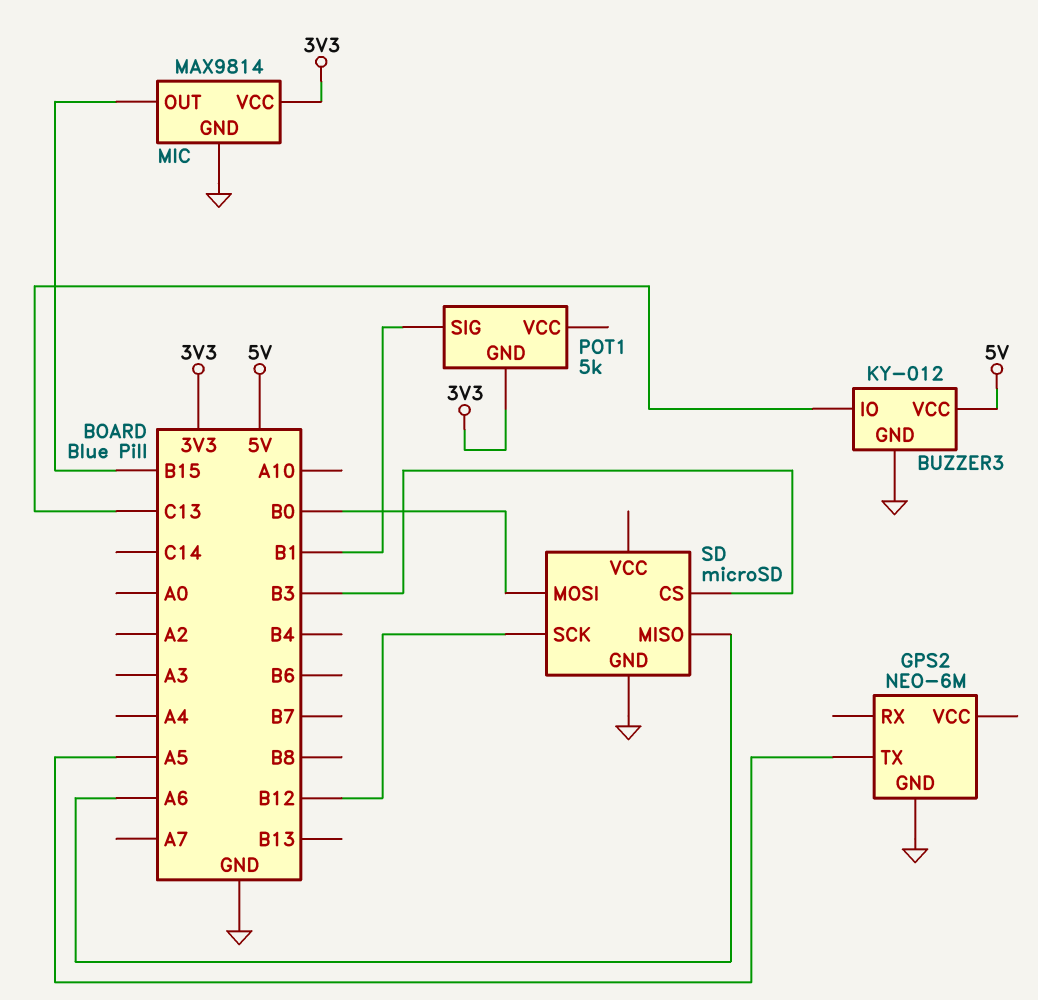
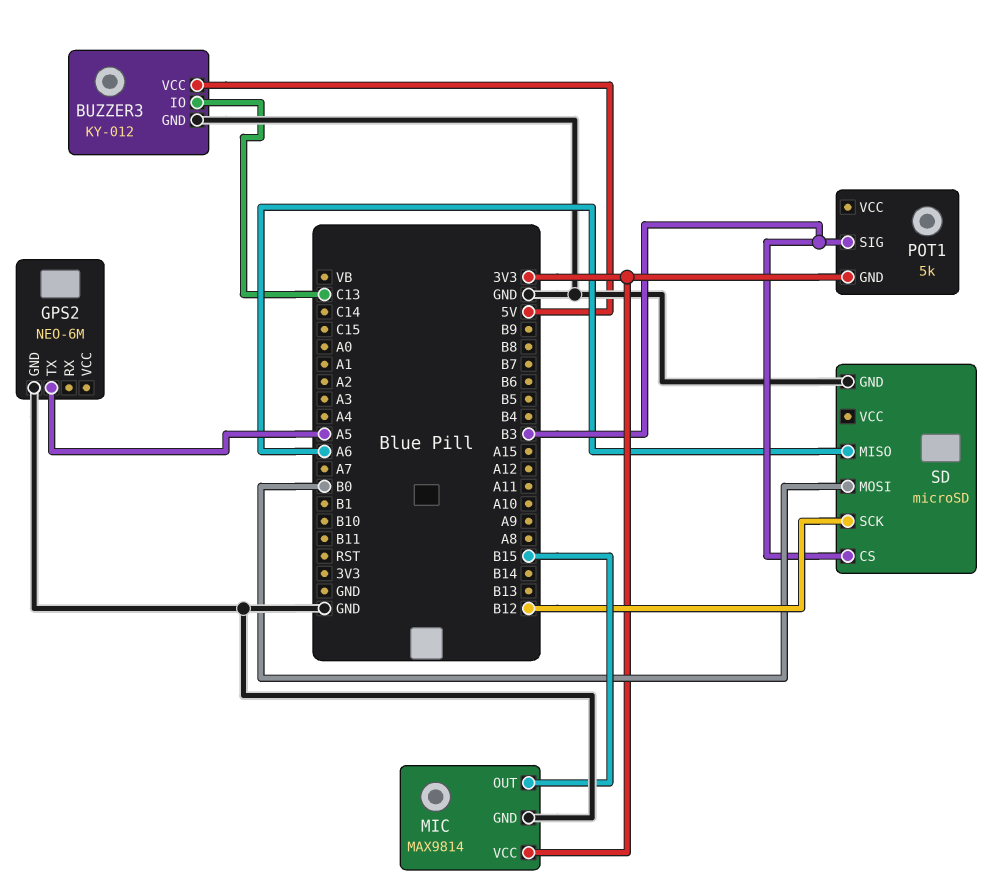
POT1 pin SIG: B1 -> B3

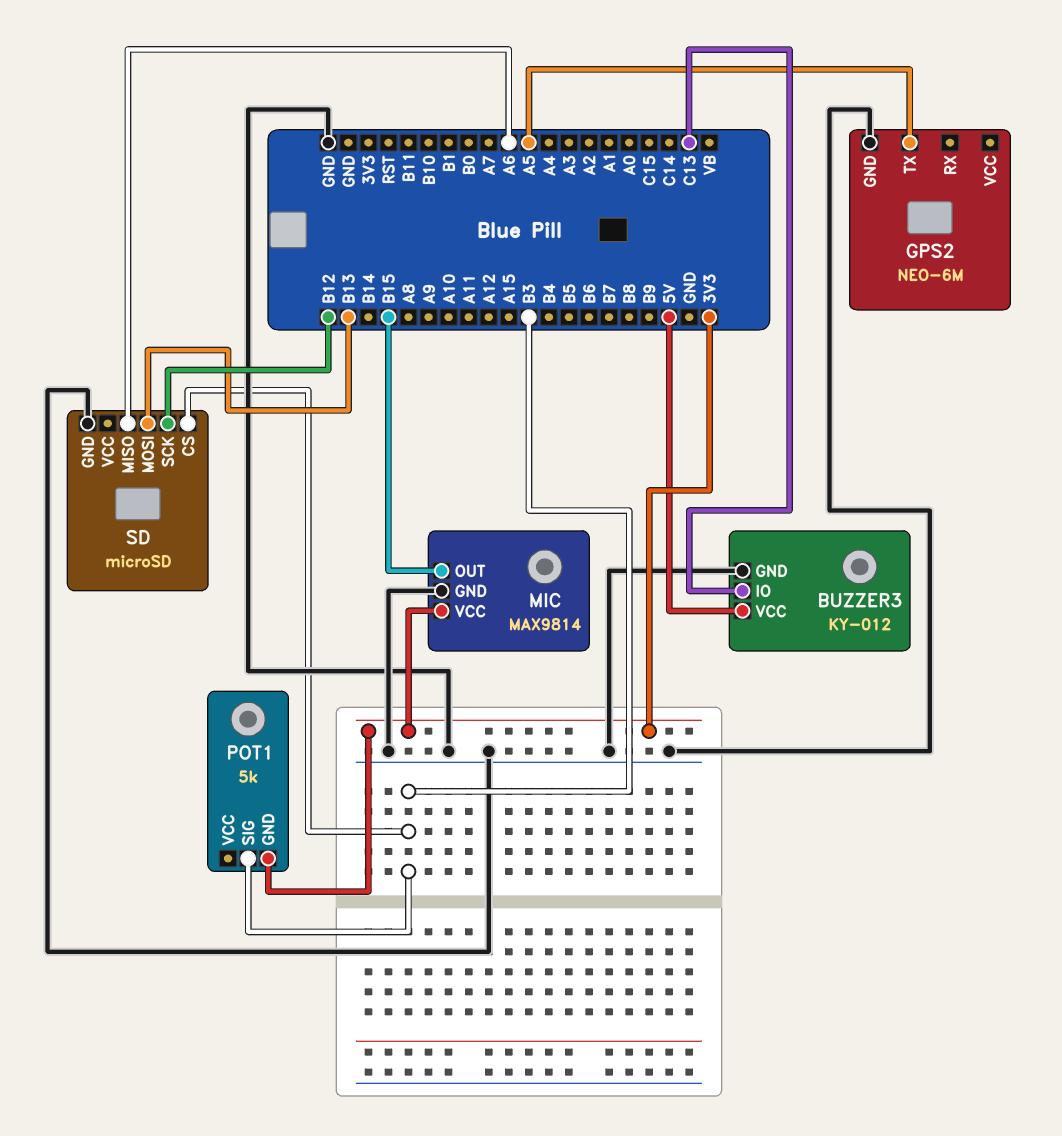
SD pin MOSI: B0 -> B13

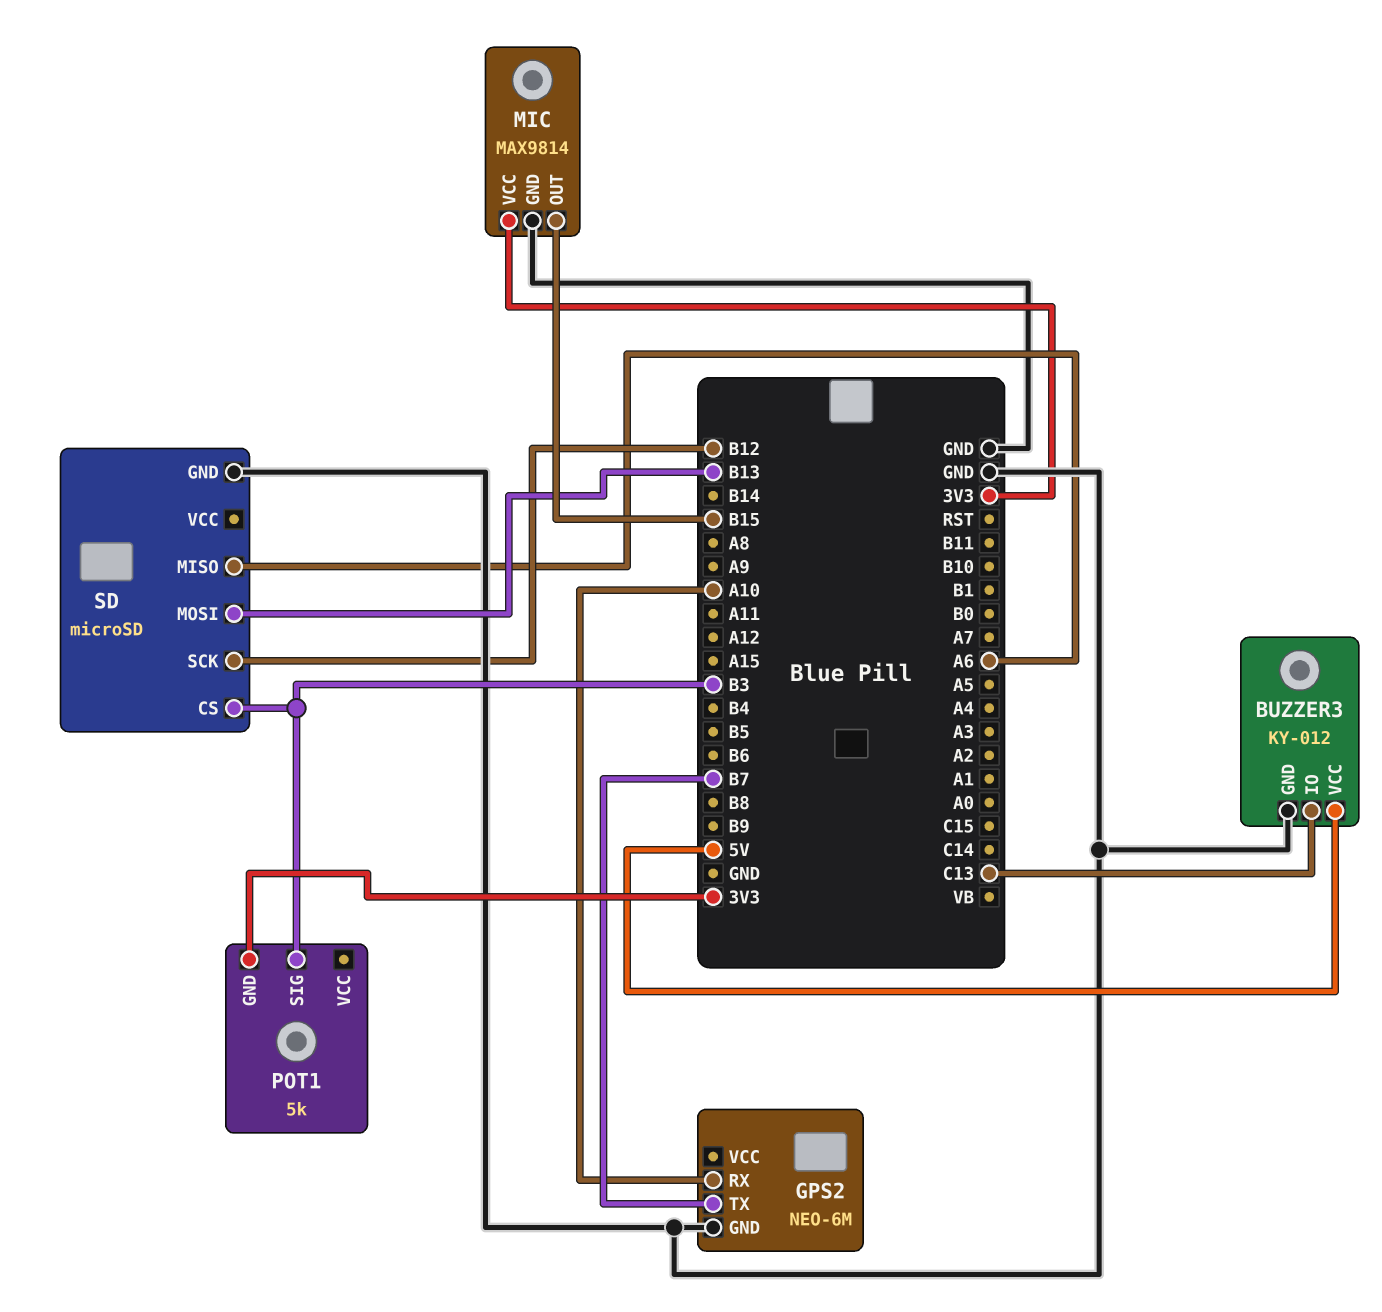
GPS2 pin RX: none -> A10
GPS2 pin TX: A5 -> B7

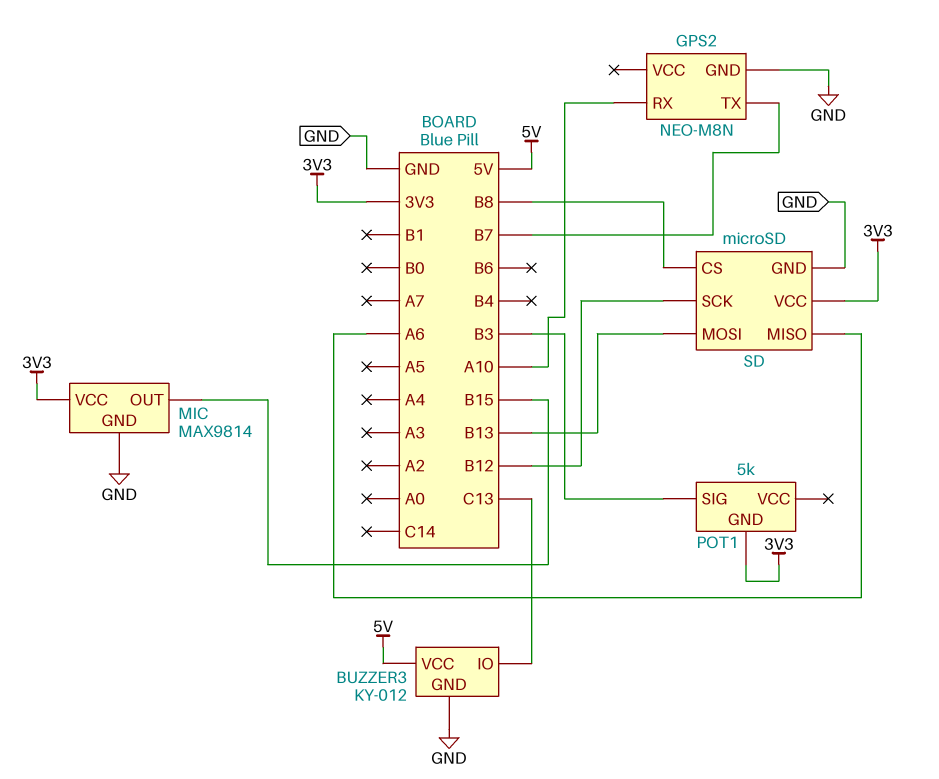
GPS2: NEO-6M -> NEO-M8N
SD pin CS: B3 -> B8
SD pin VCC: none -> 3V3

